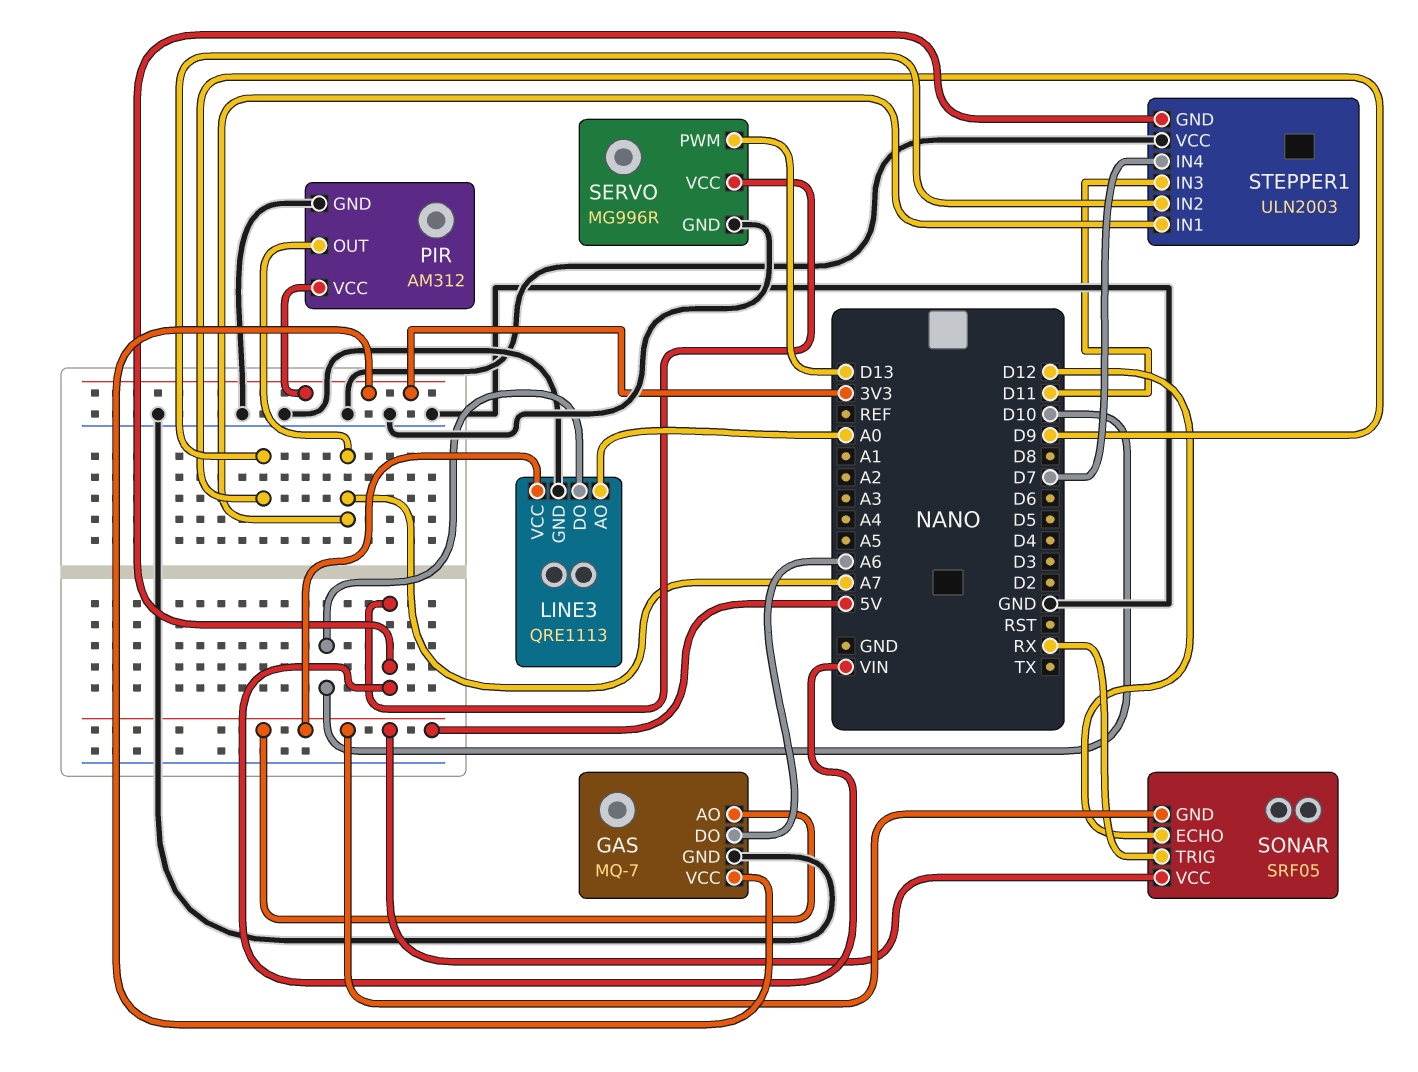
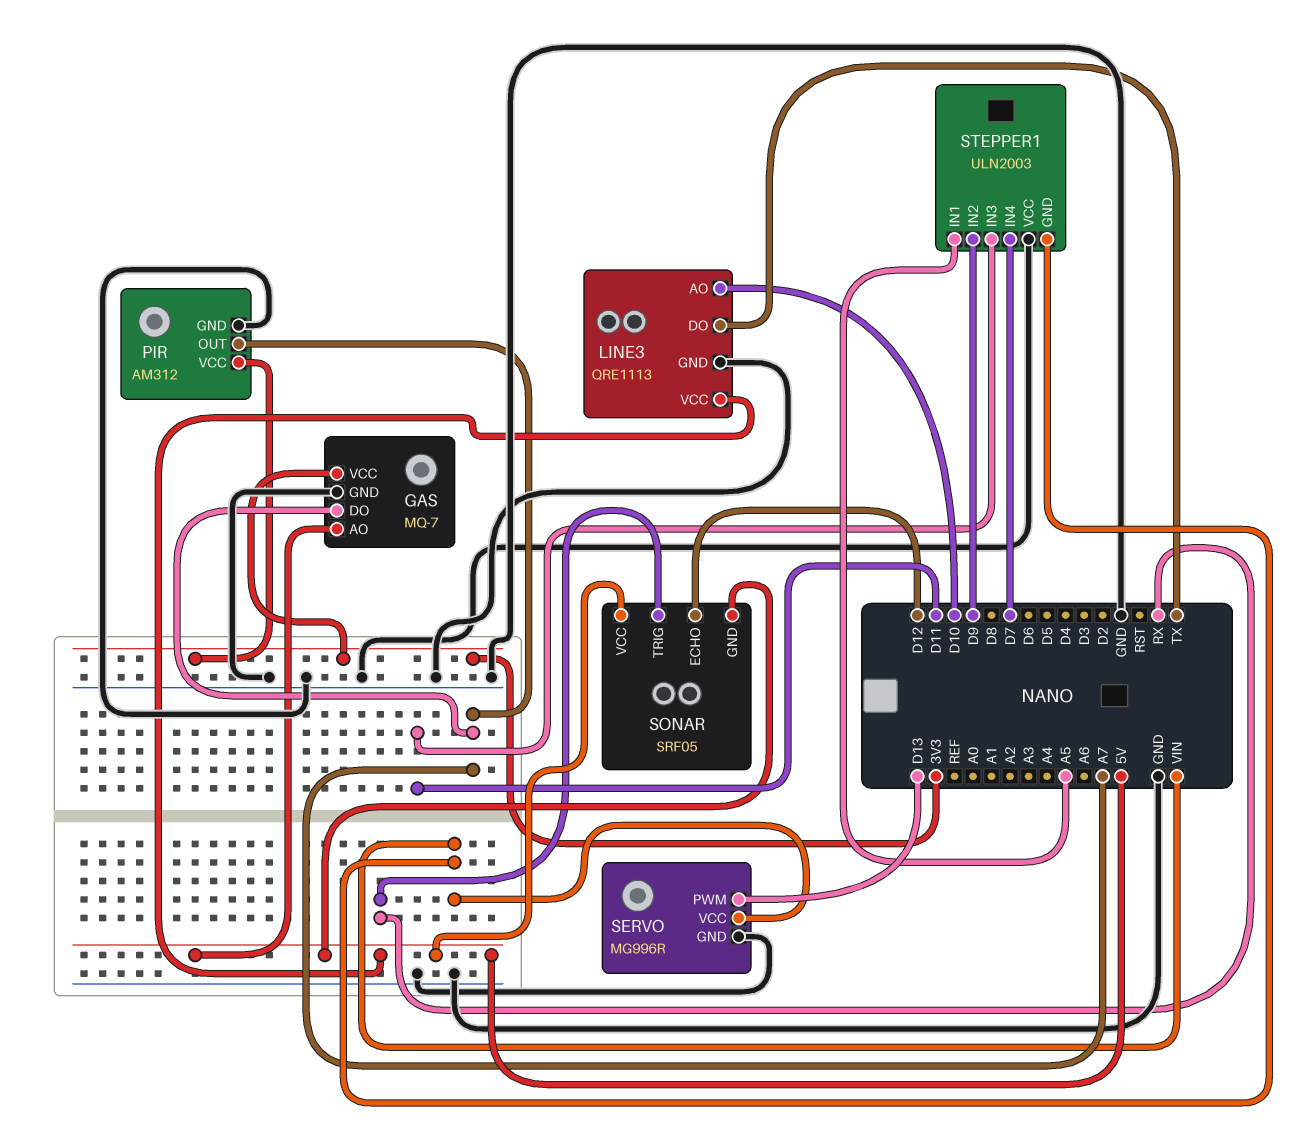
GAS pin DO: A6 -> A7
LINE3 pin AO: A0 -> D10
LINE3 pin DO: D10 -> TX
STEPPER1 pin IN1: A7 -> A5

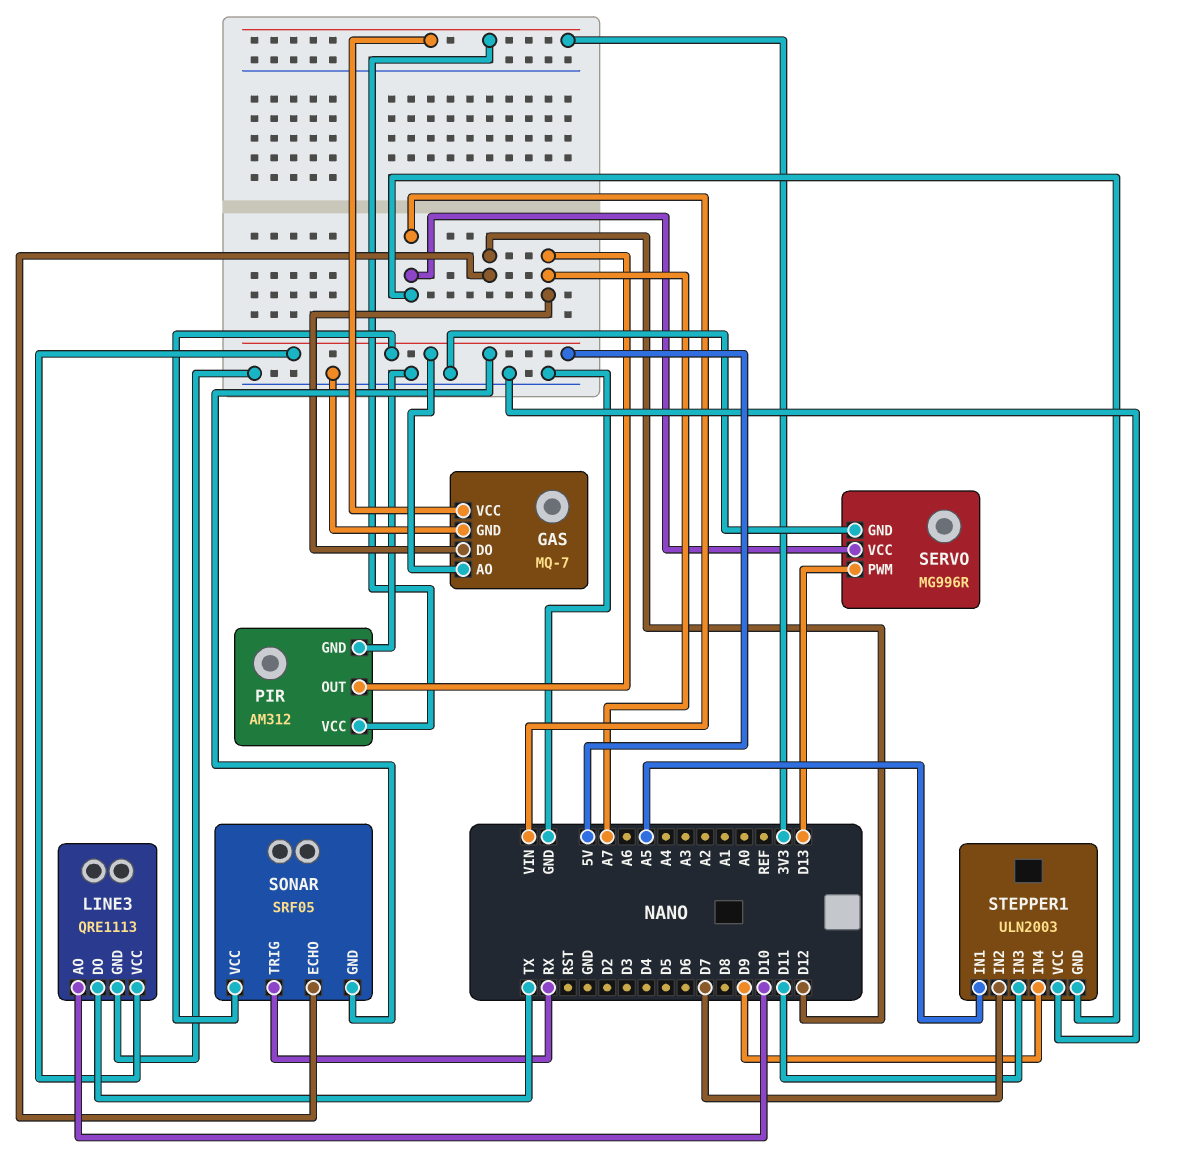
STEPPER1 pin IN2: D9 -> D7
STEPPER1 pin IN4: D7 -> D9

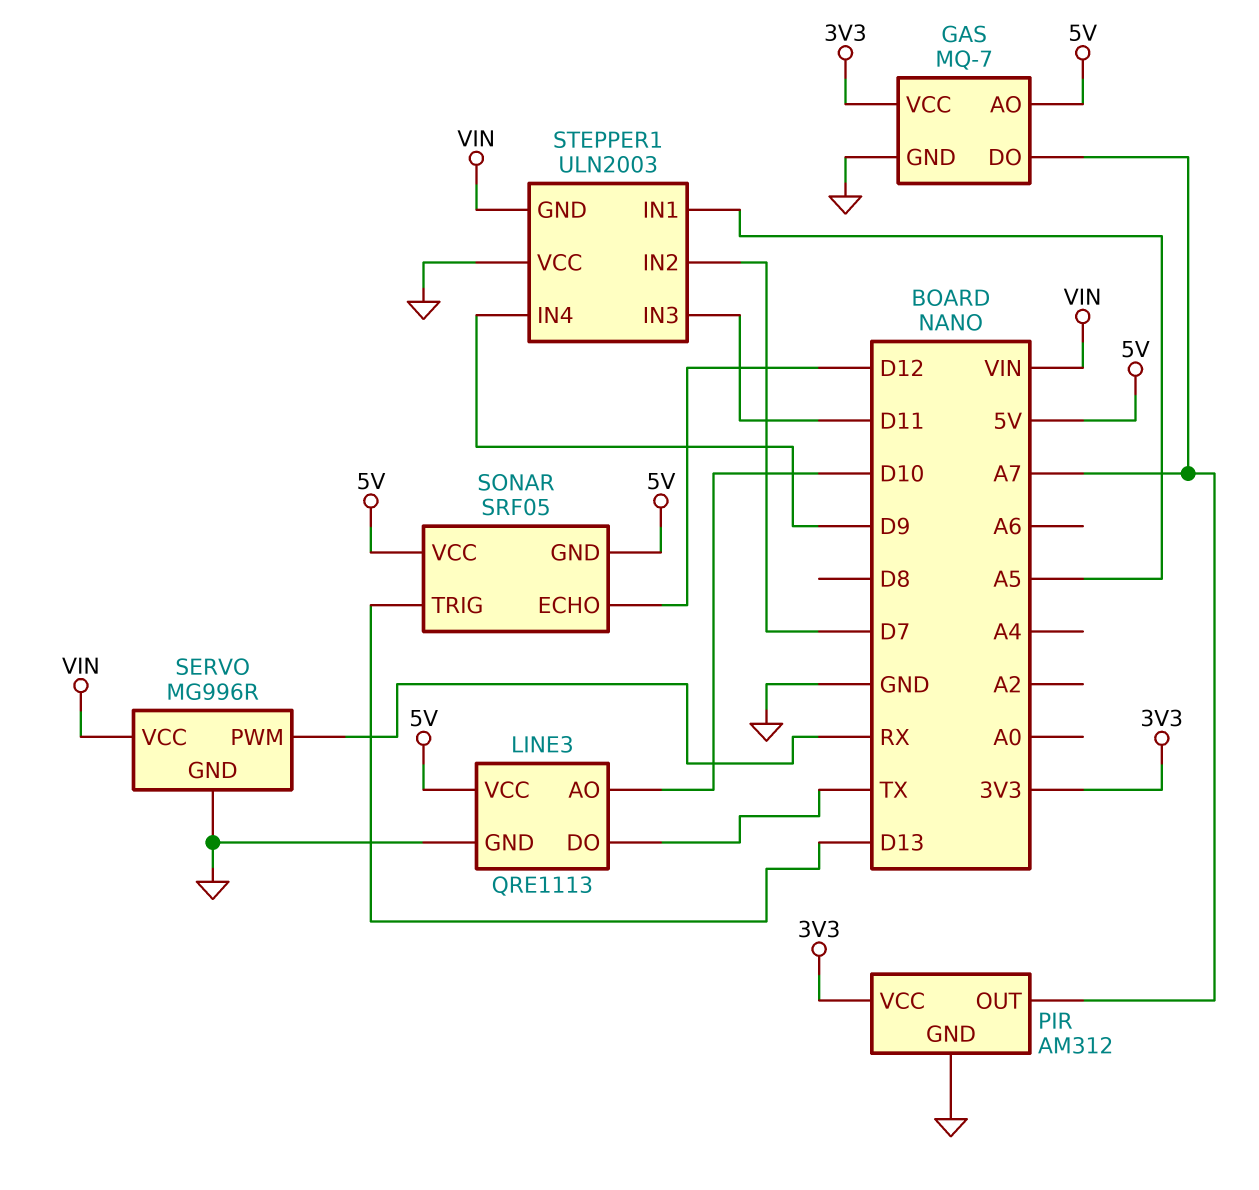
SERVO pin PWM: D13 -> RX
SONAR pin TRIG: RX -> D13

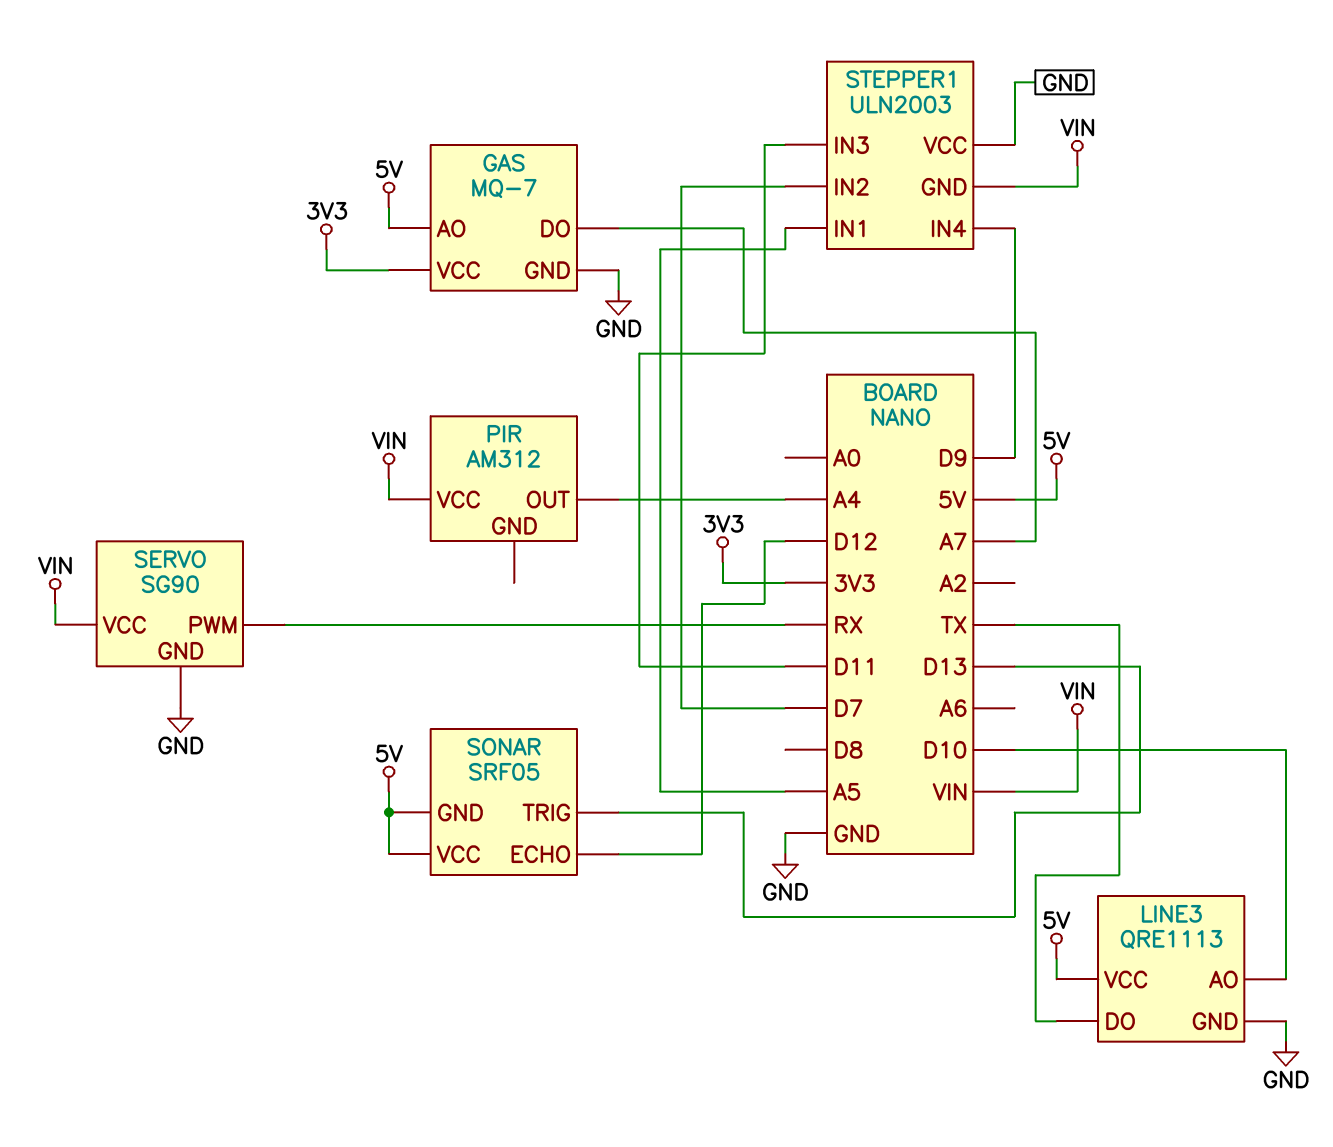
PIR pin GND: GND -> none
PIR pin OUT: A7 -> A4
PIR pin VCC: 3V3 -> VIN
SERVO: MG996R -> SG90

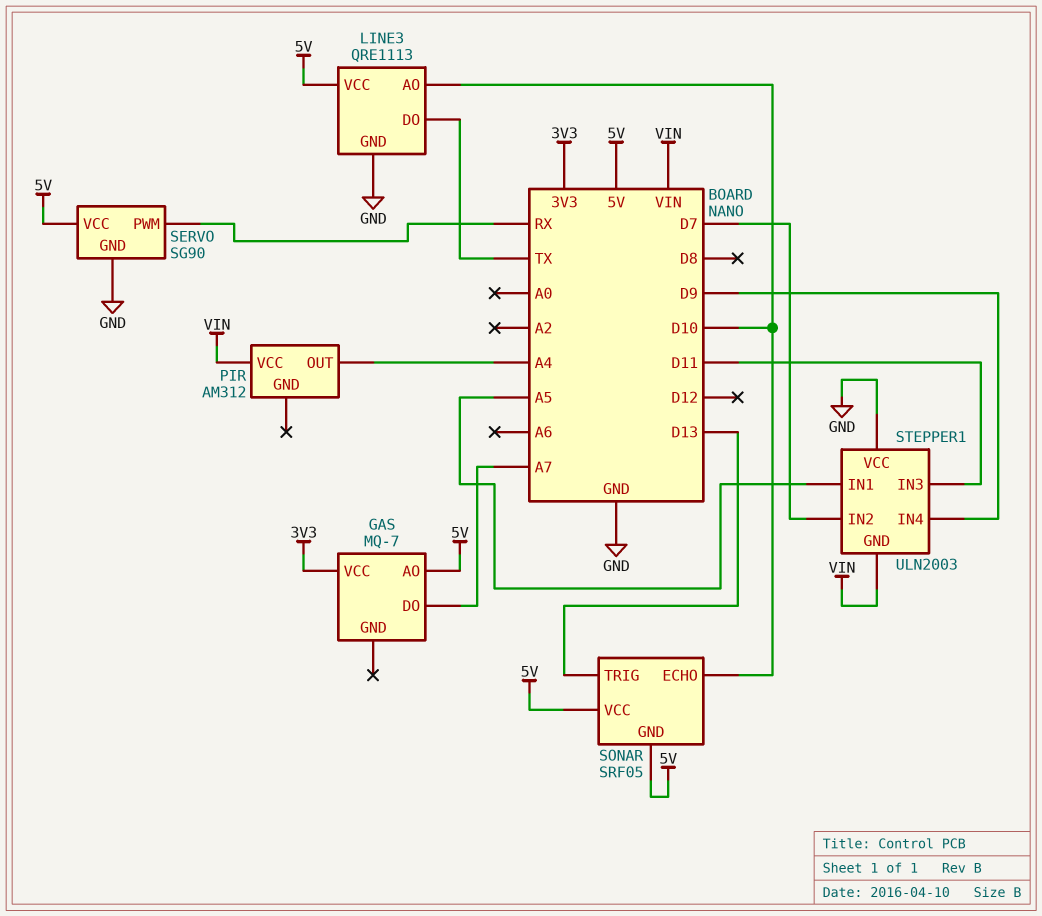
GAS pin GND: GND -> none
SERVO pin VCC: VIN -> 5V
SONAR pin ECHO: D12 -> D10

